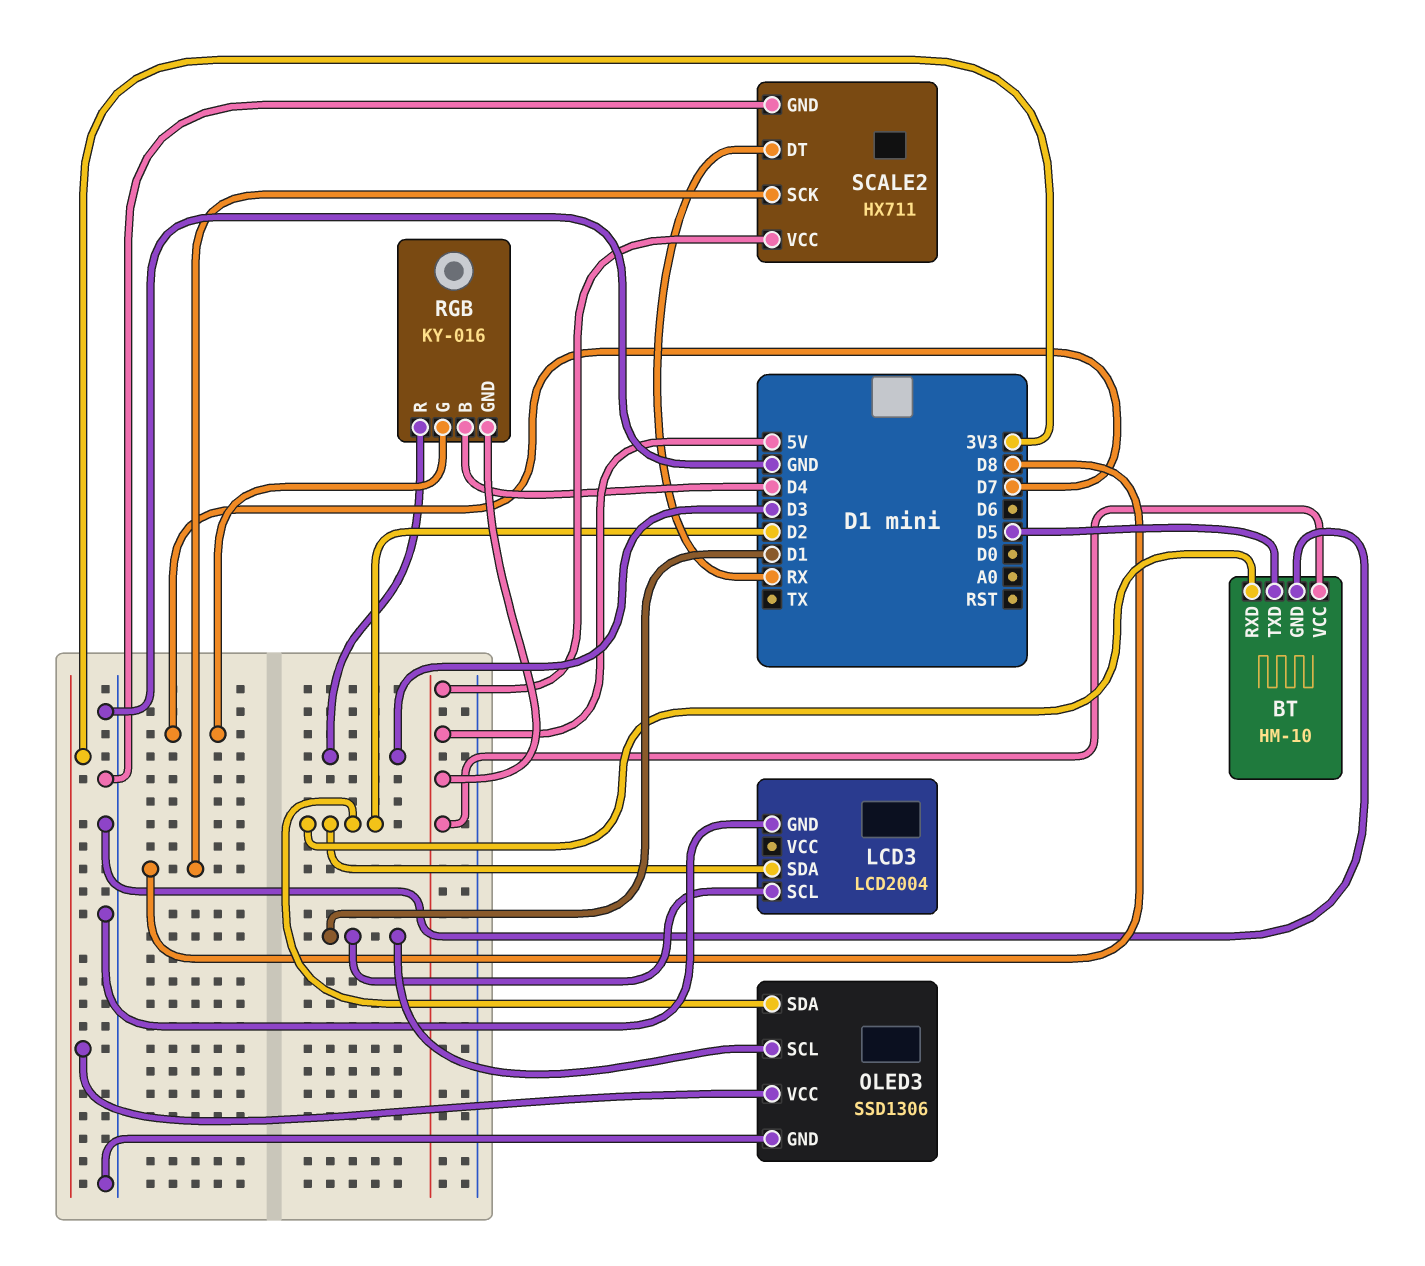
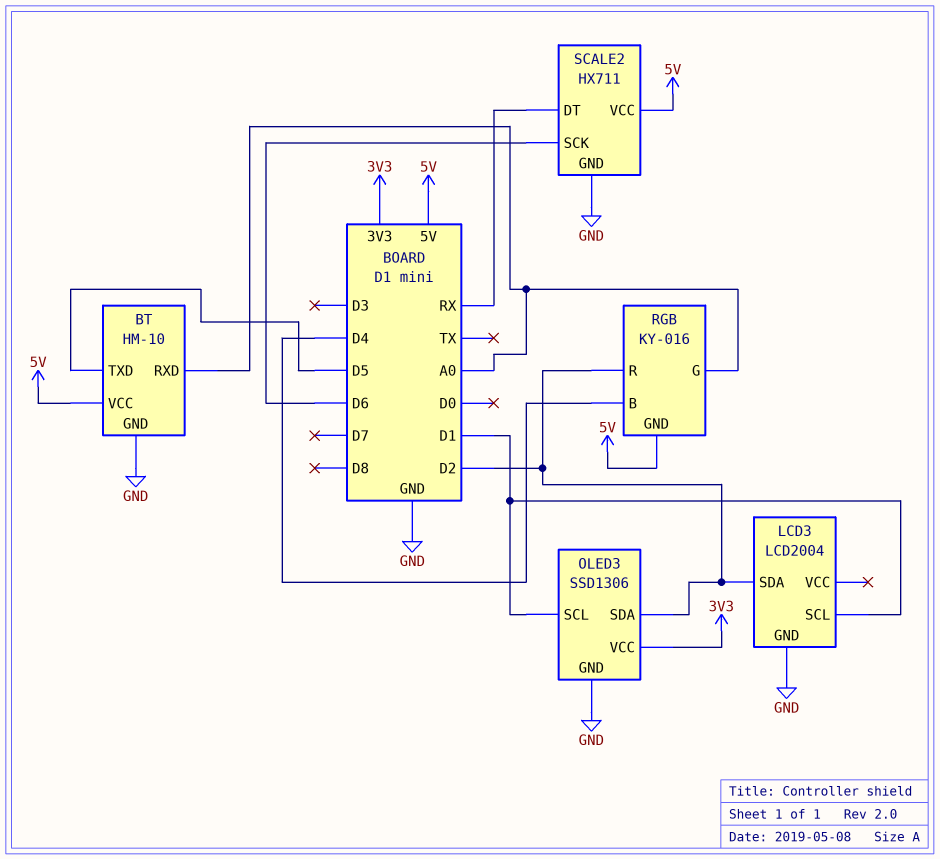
BT pin RXD: D2 -> A0
RGB pin G: D7 -> A0
RGB pin R: D3 -> D2
SCALE2 pin SCK: D8 -> D6

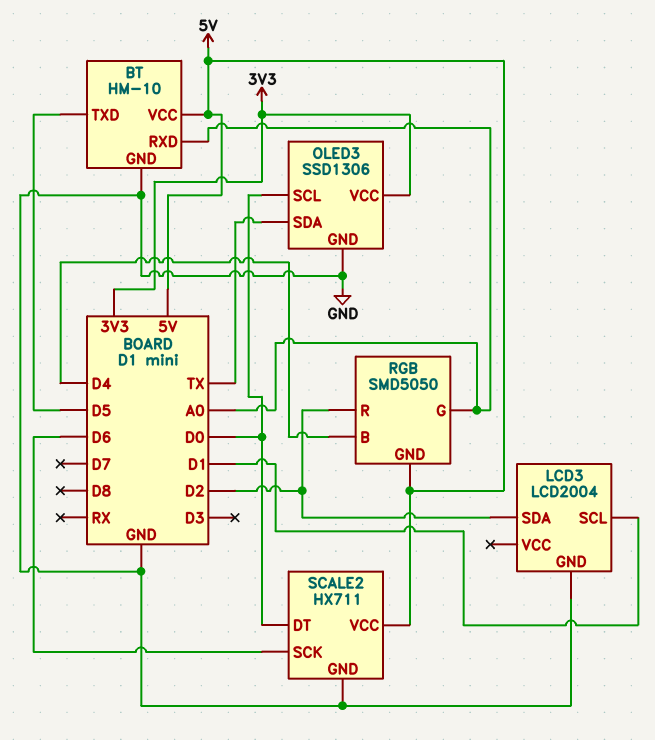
OLED3 pin SCL: D1 -> D0
OLED3 pin SDA: D2 -> TX
RGB: KY-016 -> SMD5050
SCALE2 pin DT: RX -> D0

